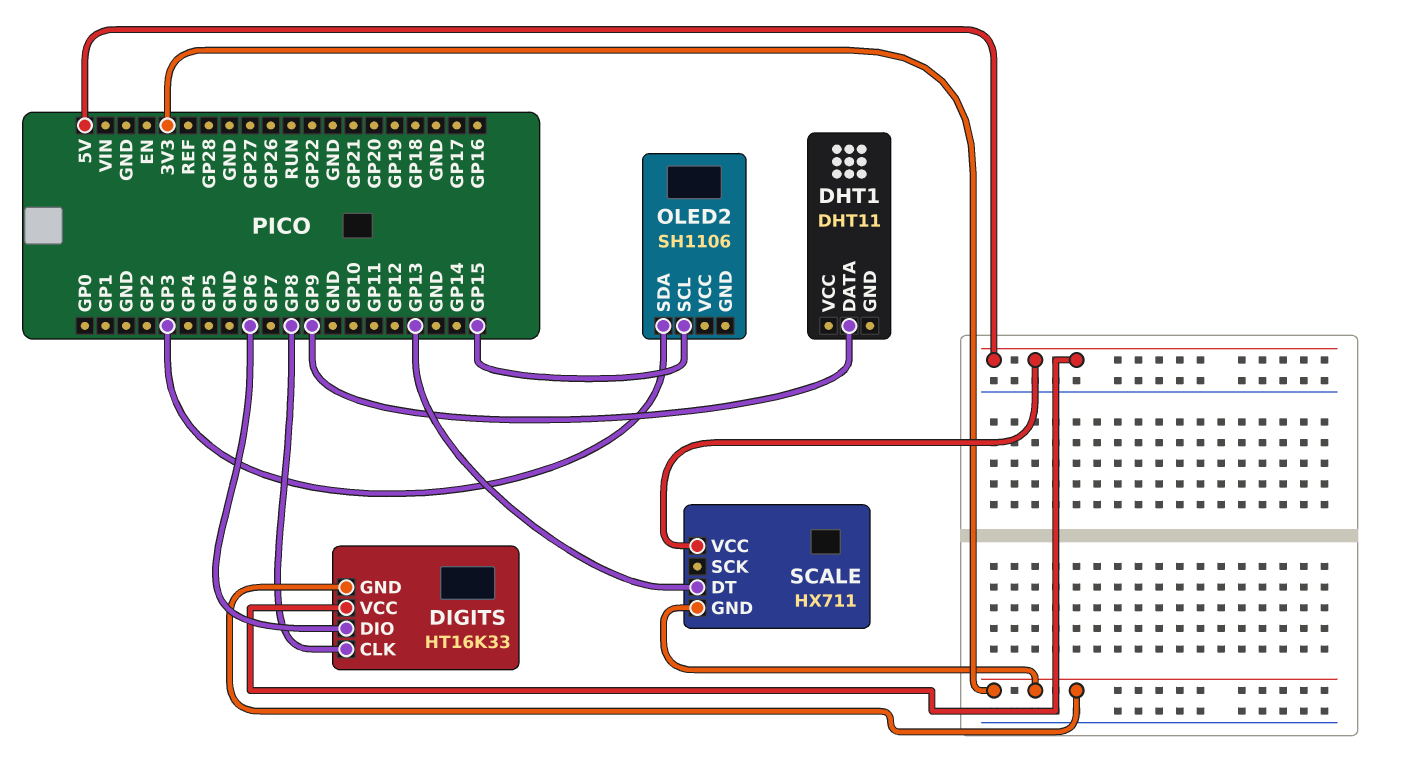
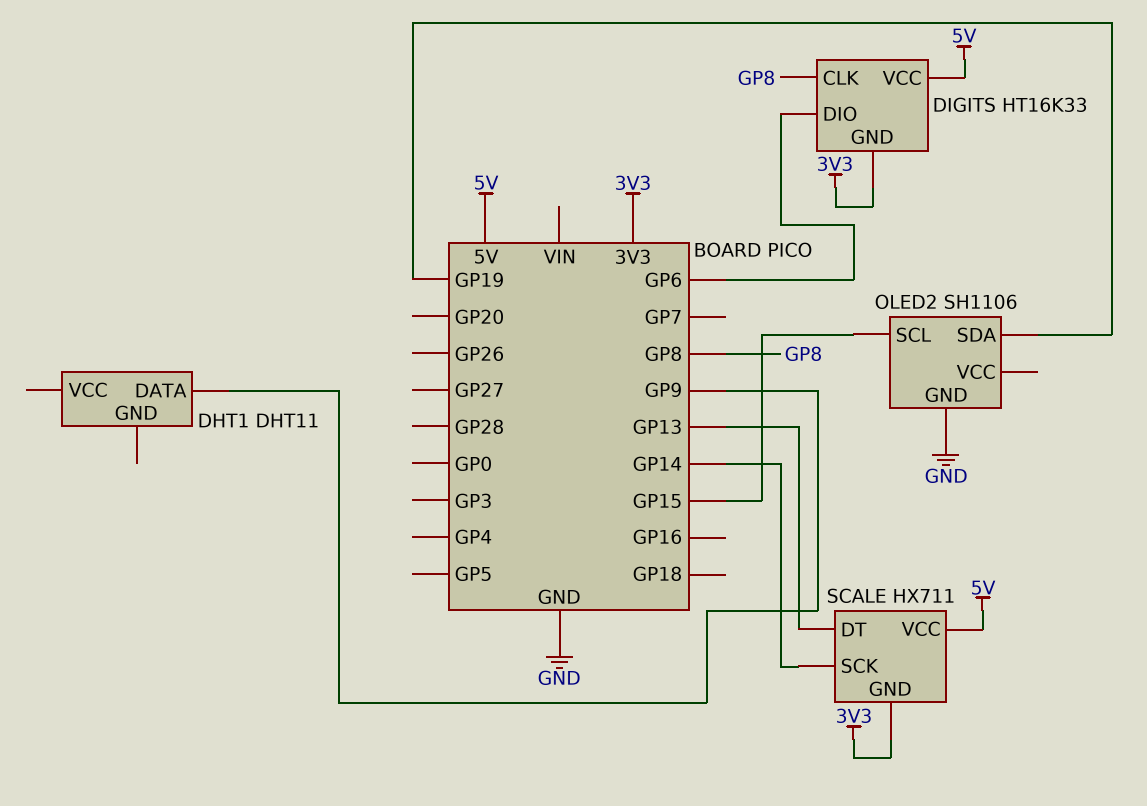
OLED2 pin GND: none -> GND
OLED2 pin SDA: GP3 -> GP19
SCALE pin SCK: none -> GP14

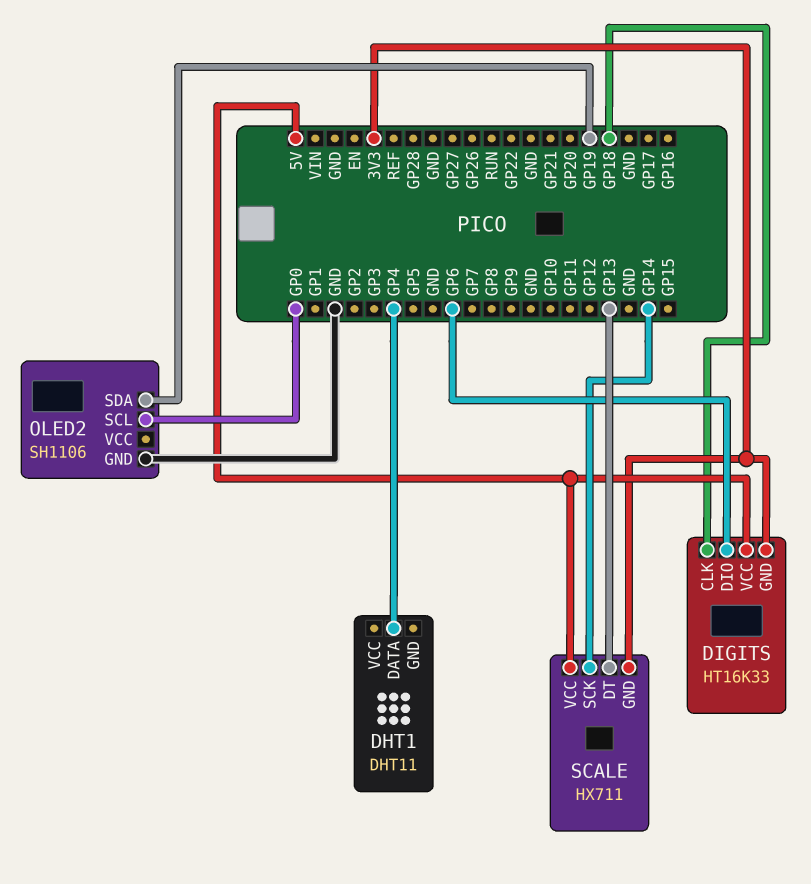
DHT1 pin DATA: GP9 -> GP4
DIGITS pin CLK: GP8 -> GP18
OLED2 pin SCL: GP15 -> GP0

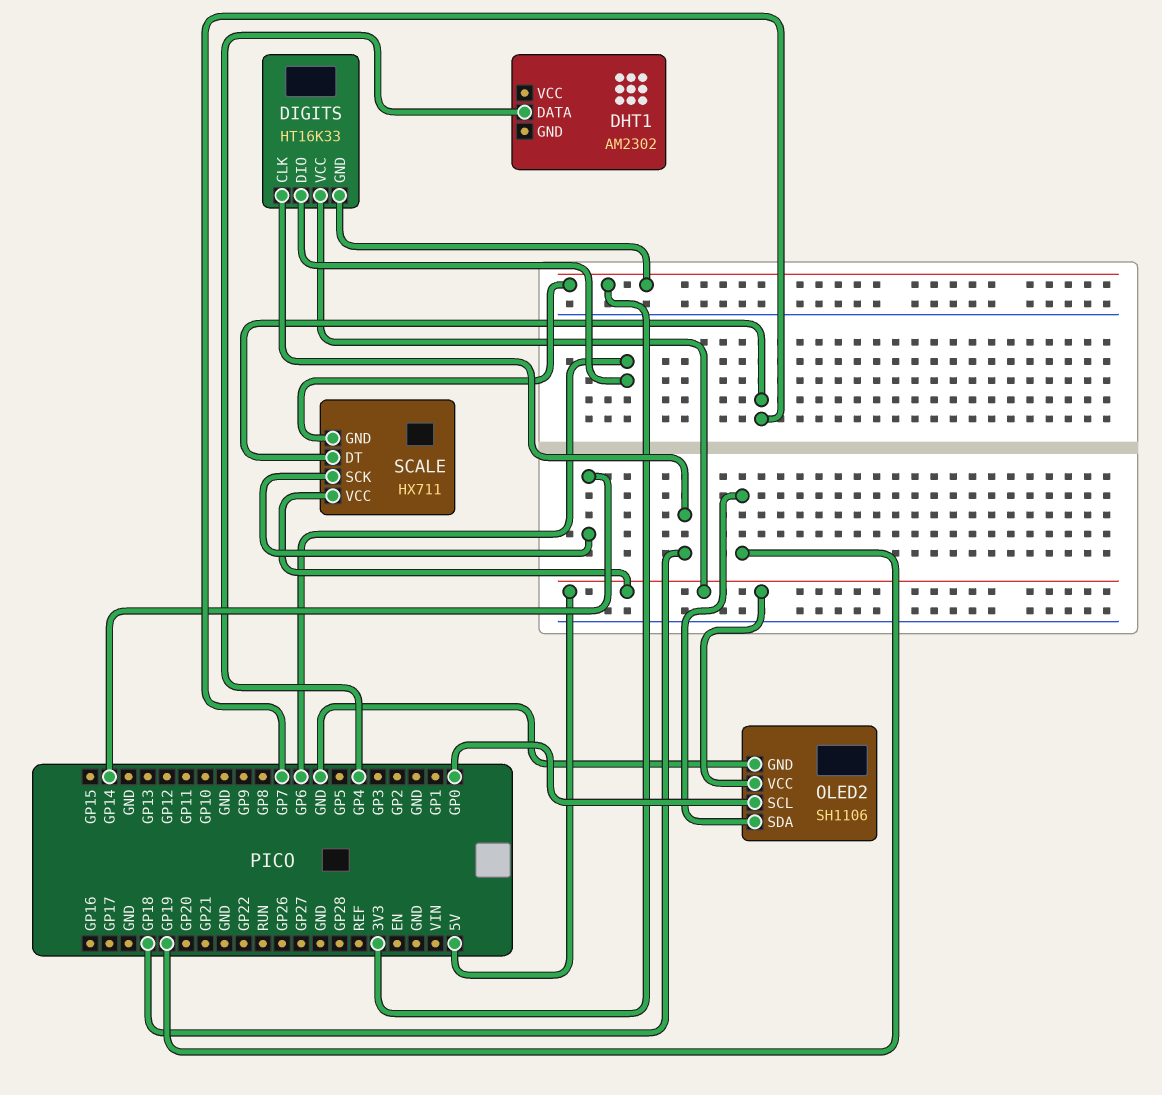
DHT1: DHT11 -> AM2302
OLED2 pin VCC: none -> 5V
SCALE pin DT: GP13 -> GP7

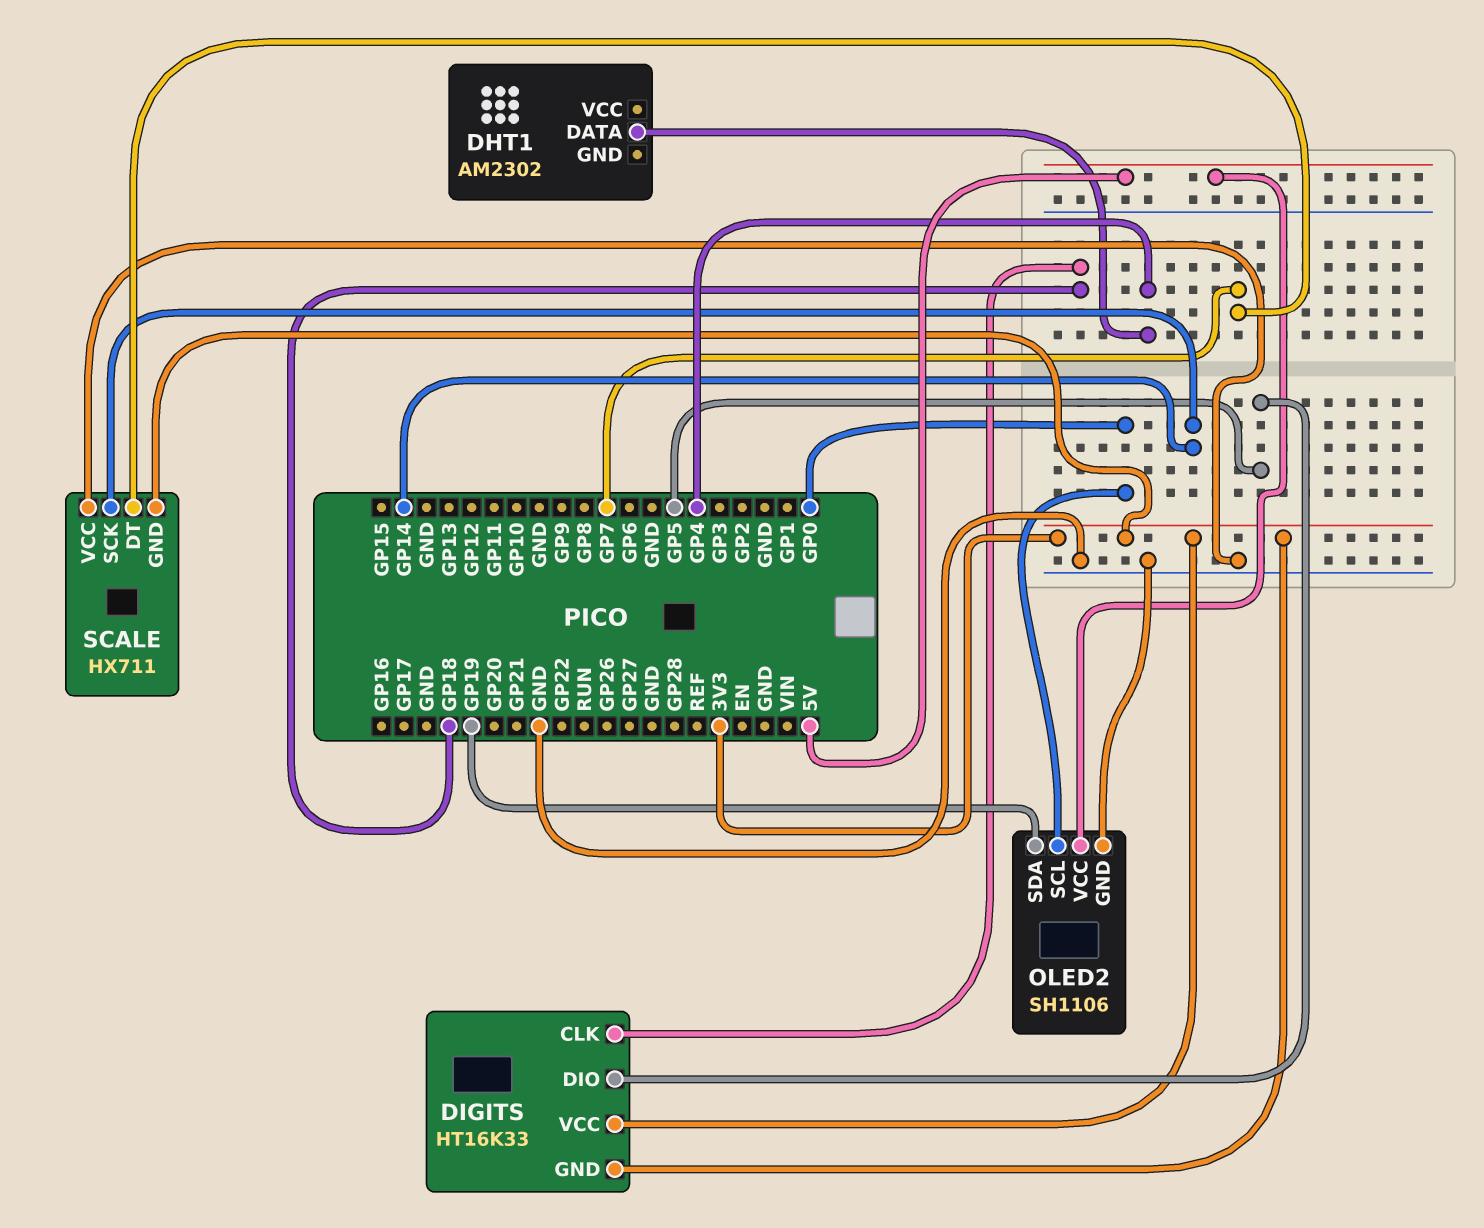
DIGITS pin DIO: GP6 -> GP5
DIGITS pin VCC: 5V -> 3V3
SCALE pin VCC: 5V -> GND

